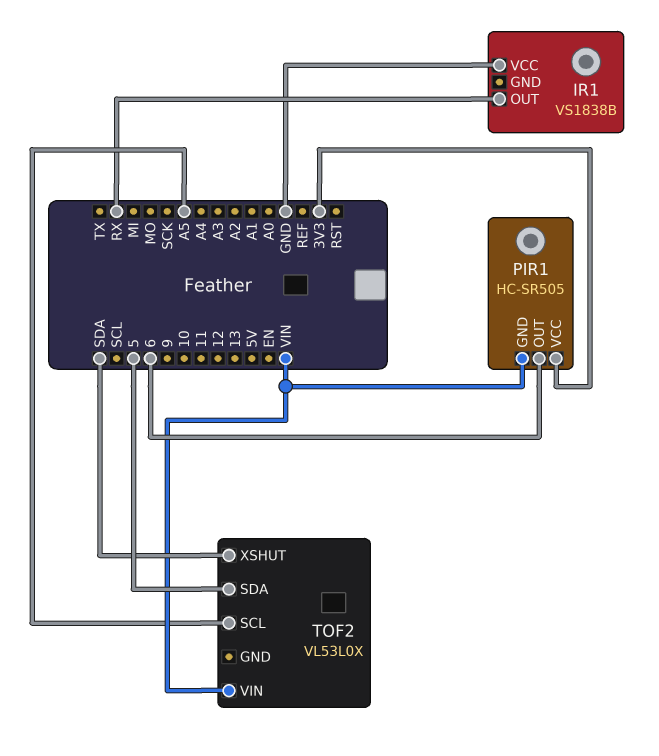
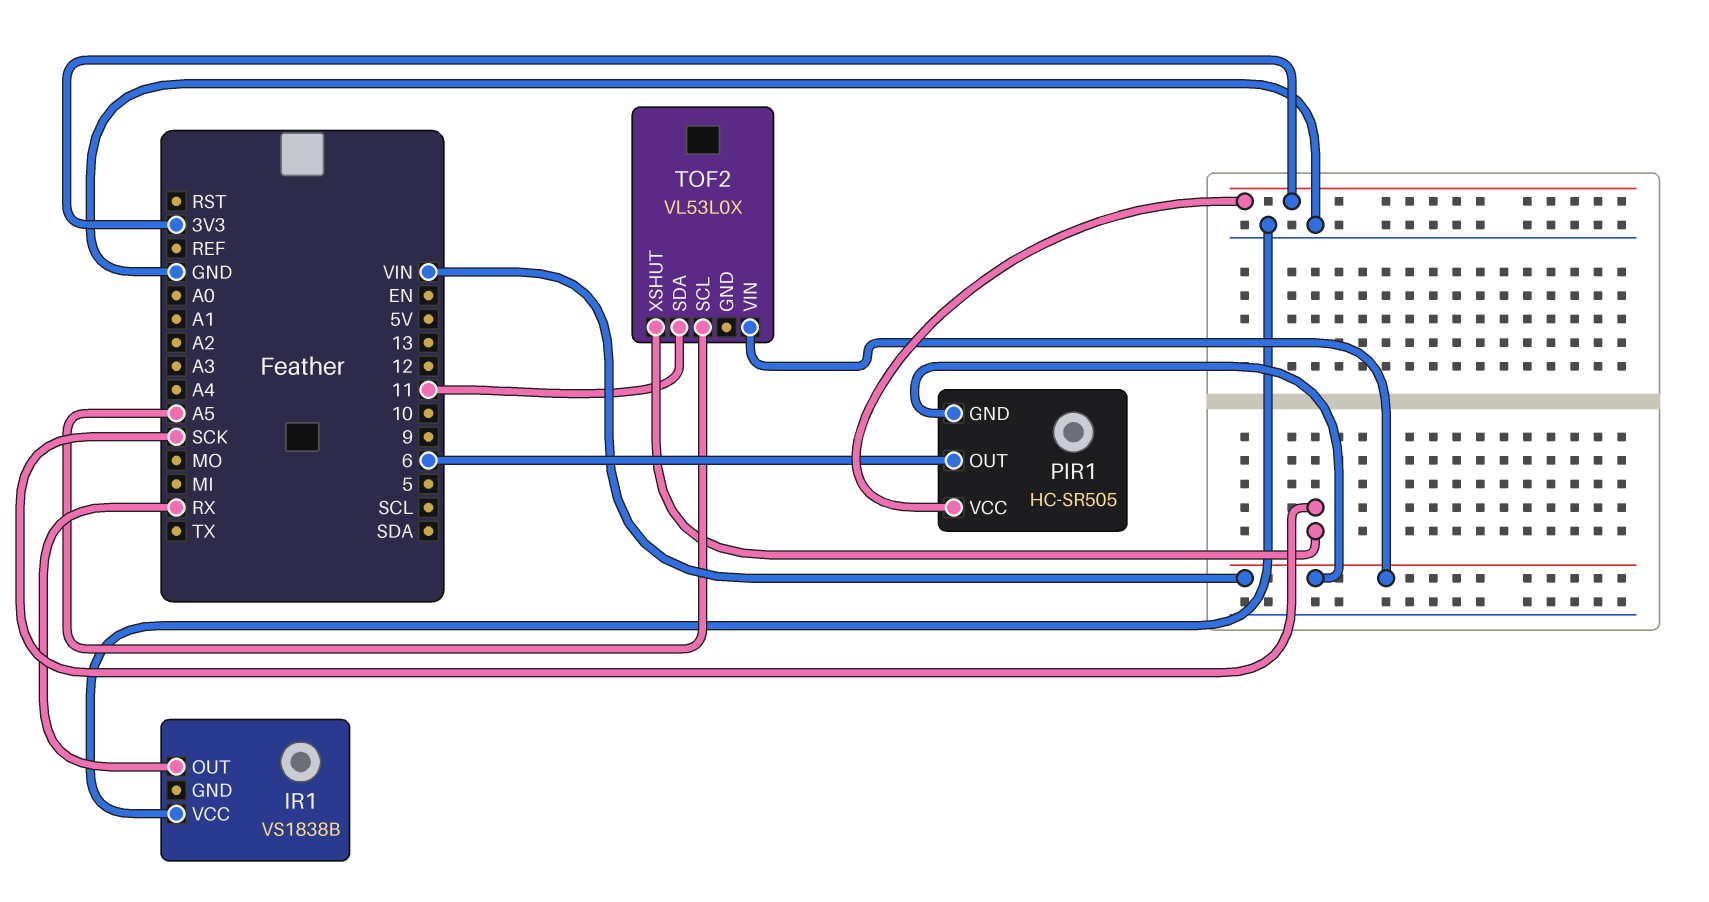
TOF2 pin SDA: 5 -> 11
TOF2 pin XSHUT: SDA -> SCK

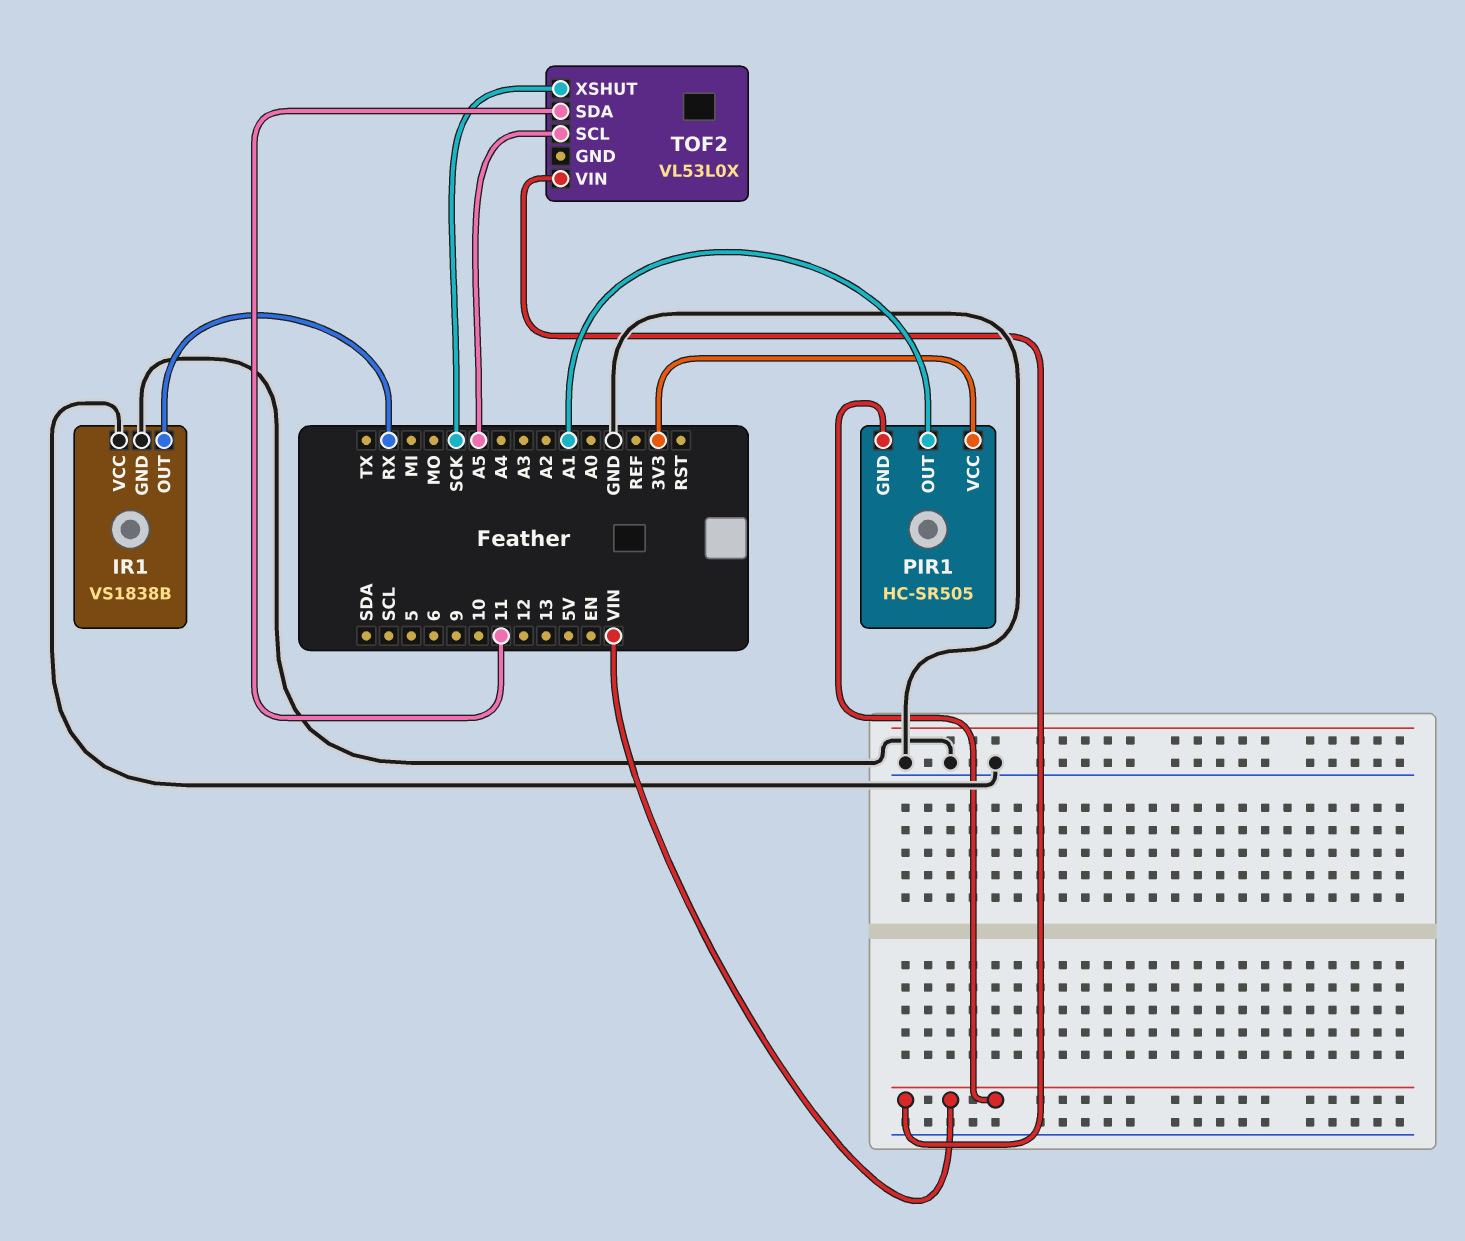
IR1 pin GND: none -> GND
PIR1 pin OUT: 6 -> A1

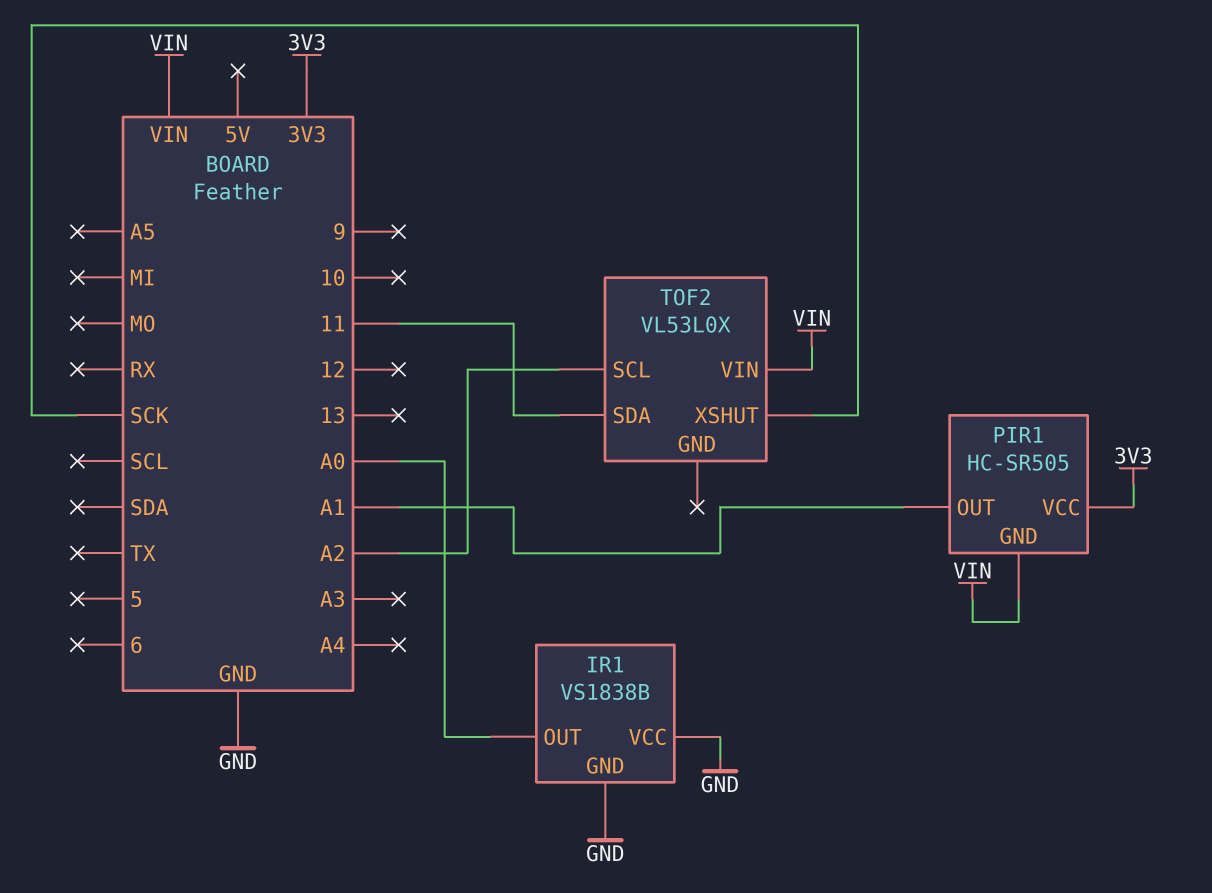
IR1 pin OUT: RX -> A0
TOF2 pin SCL: A5 -> A2

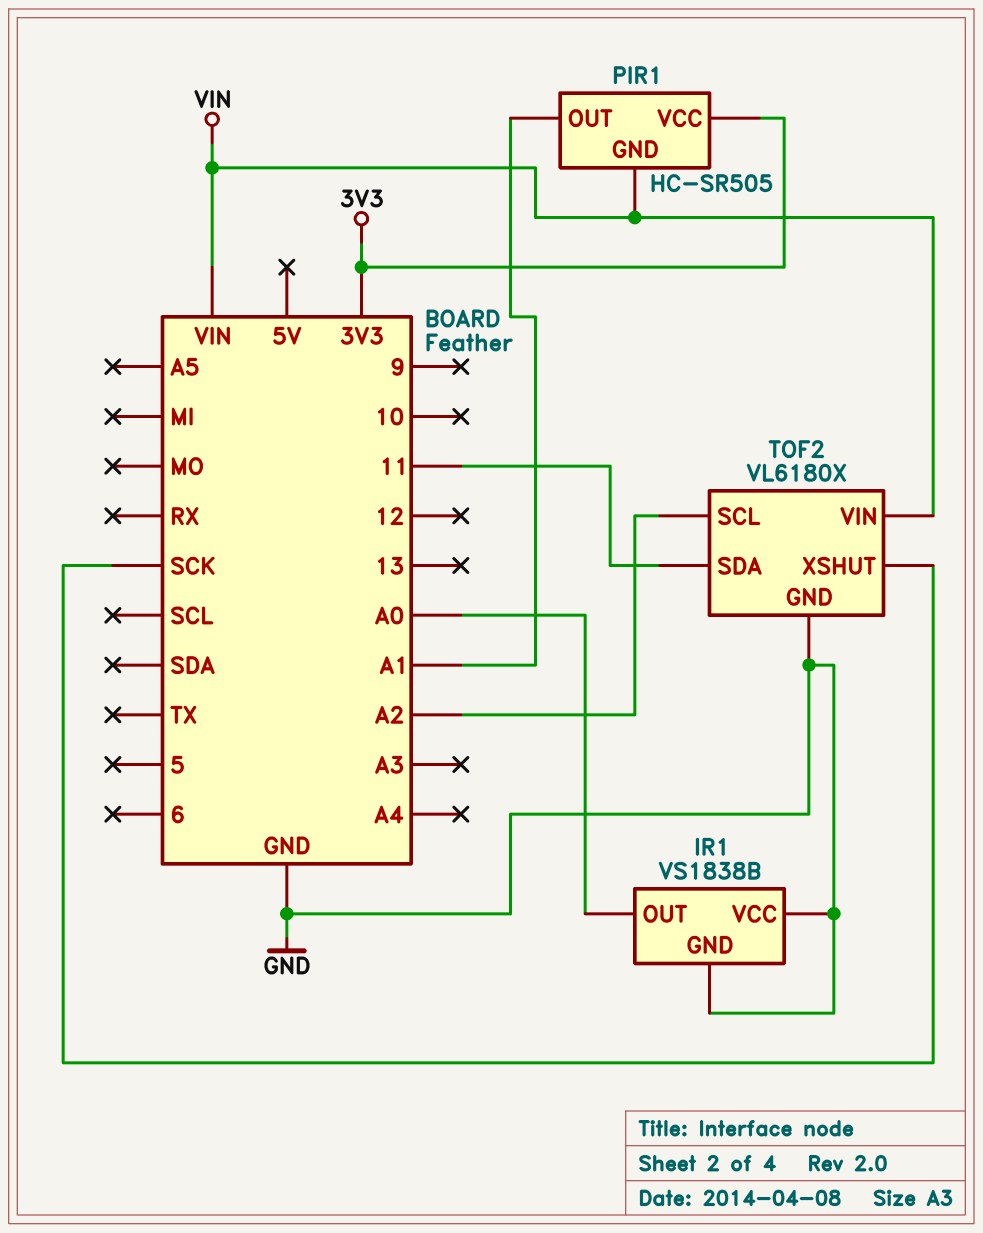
TOF2: VL53L0X -> VL6180X
TOF2 pin GND: none -> GND

